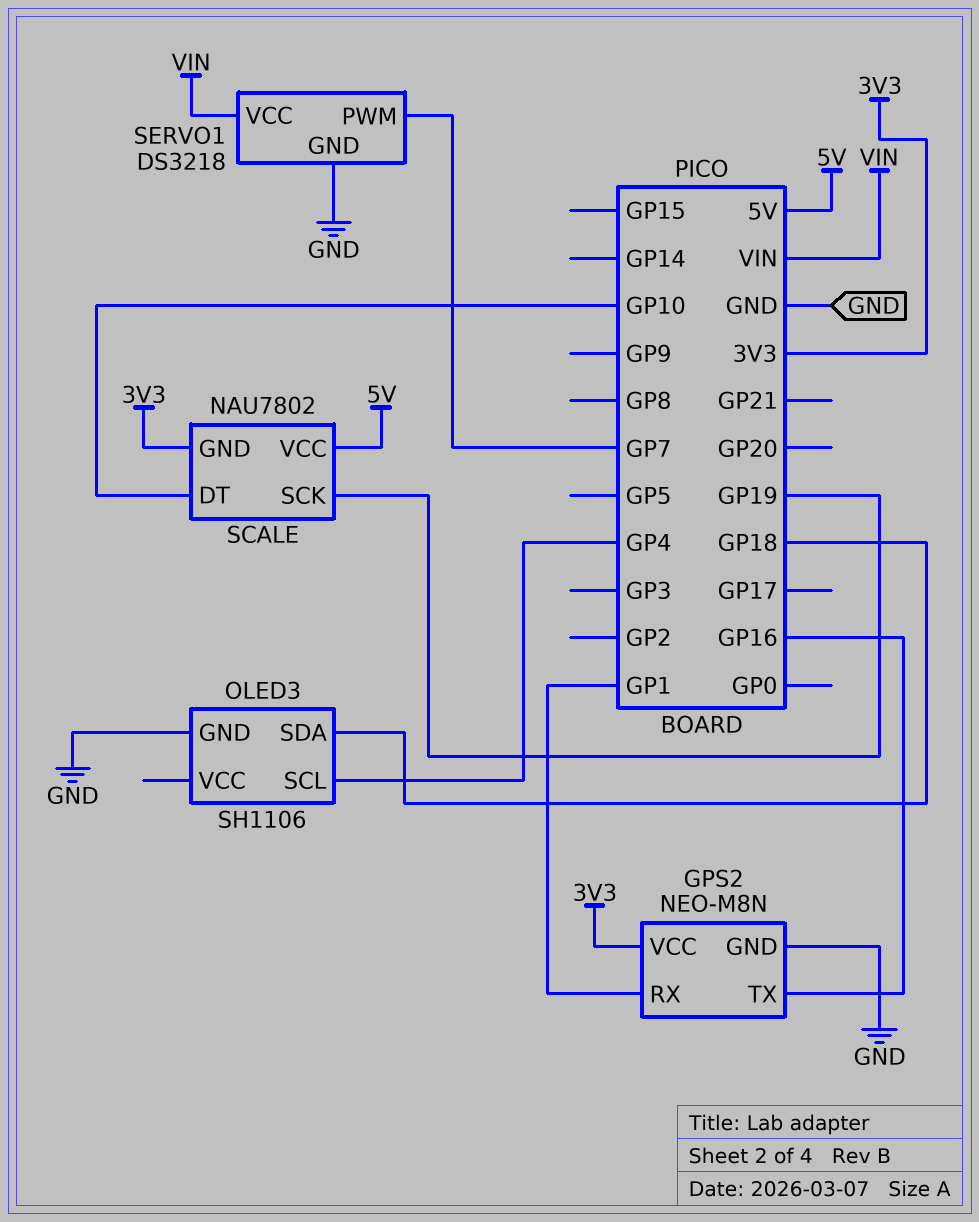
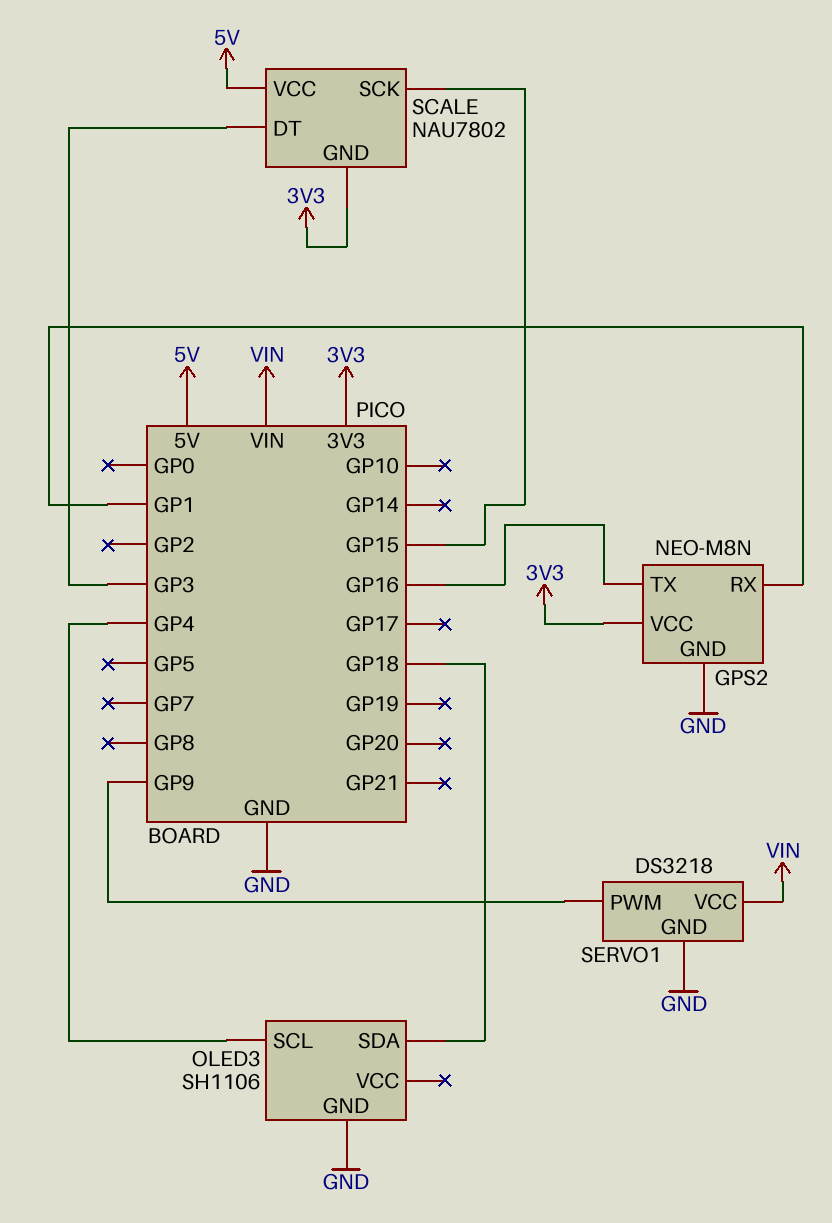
SCALE pin DT: GP10 -> GP3
SCALE pin SCK: GP19 -> GP15
SERVO1 pin PWM: GP7 -> GP9

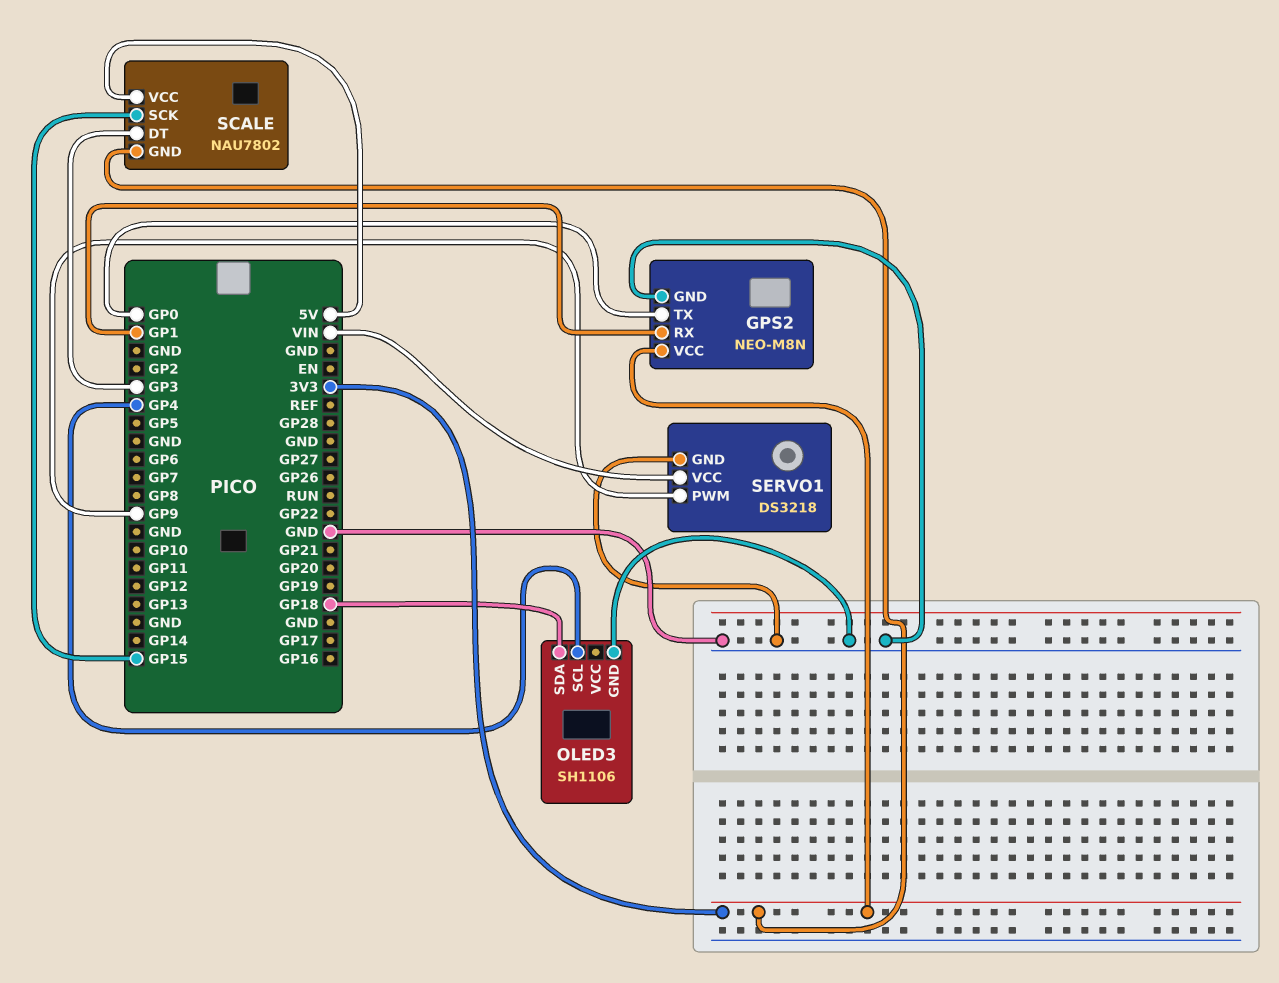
GPS2 pin TX: GP16 -> GP0

